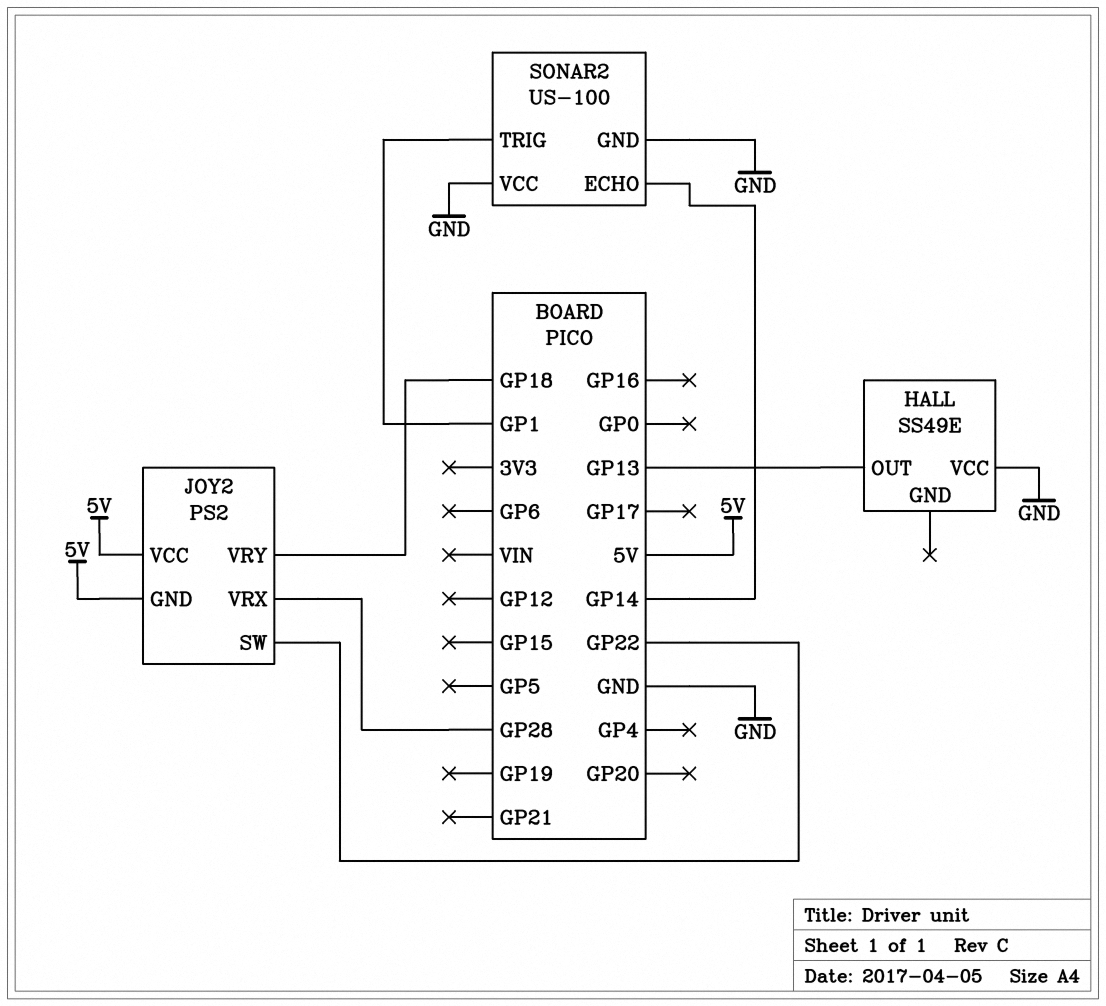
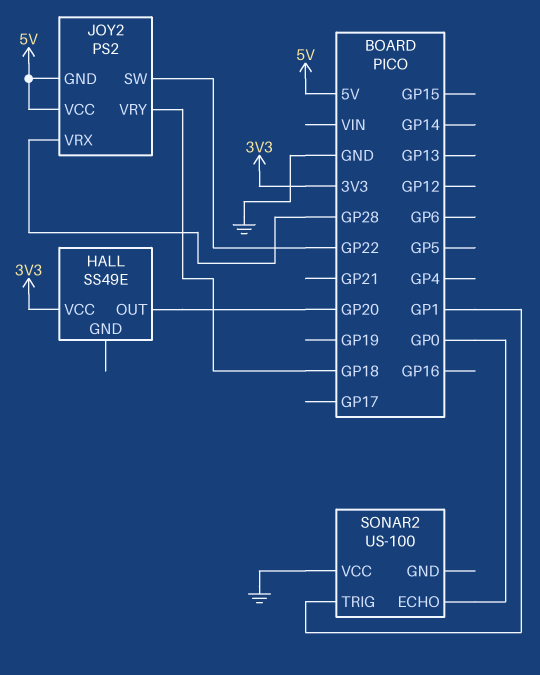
HALL pin OUT: GP13 -> GP20
HALL pin VCC: GND -> 3V3
SONAR2 pin ECHO: GP14 -> GP0
SONAR2 pin GND: GND -> none

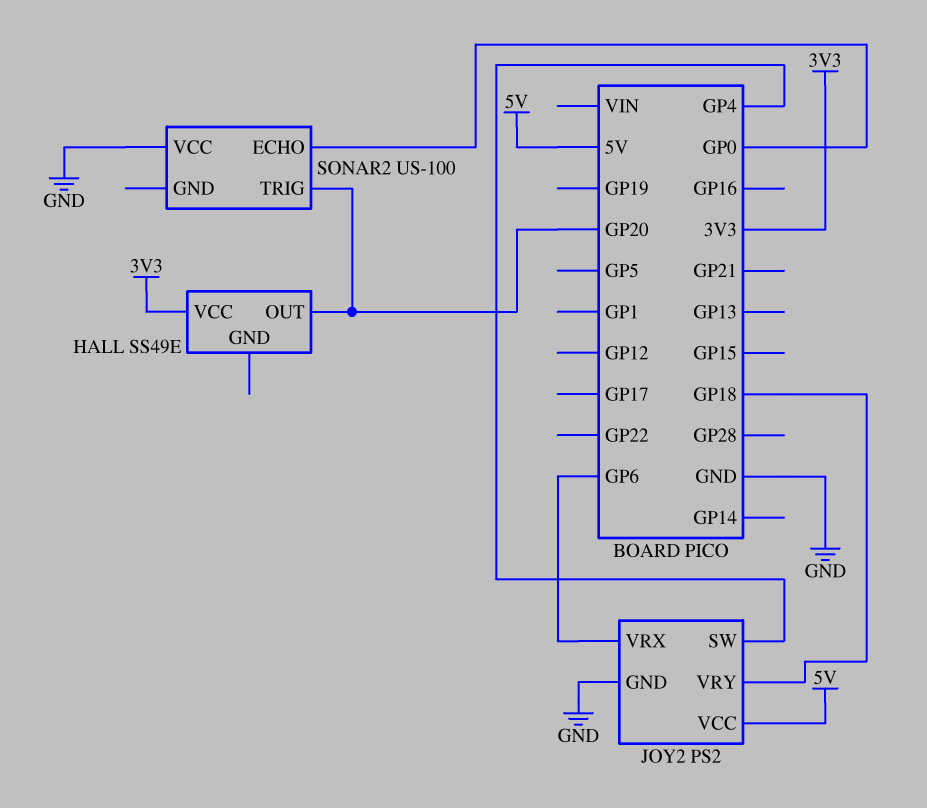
JOY2 pin GND: 5V -> GND
JOY2 pin SW: GP22 -> GP4
JOY2 pin VRX: GP28 -> GP6
SONAR2 pin TRIG: GP1 -> GP20

